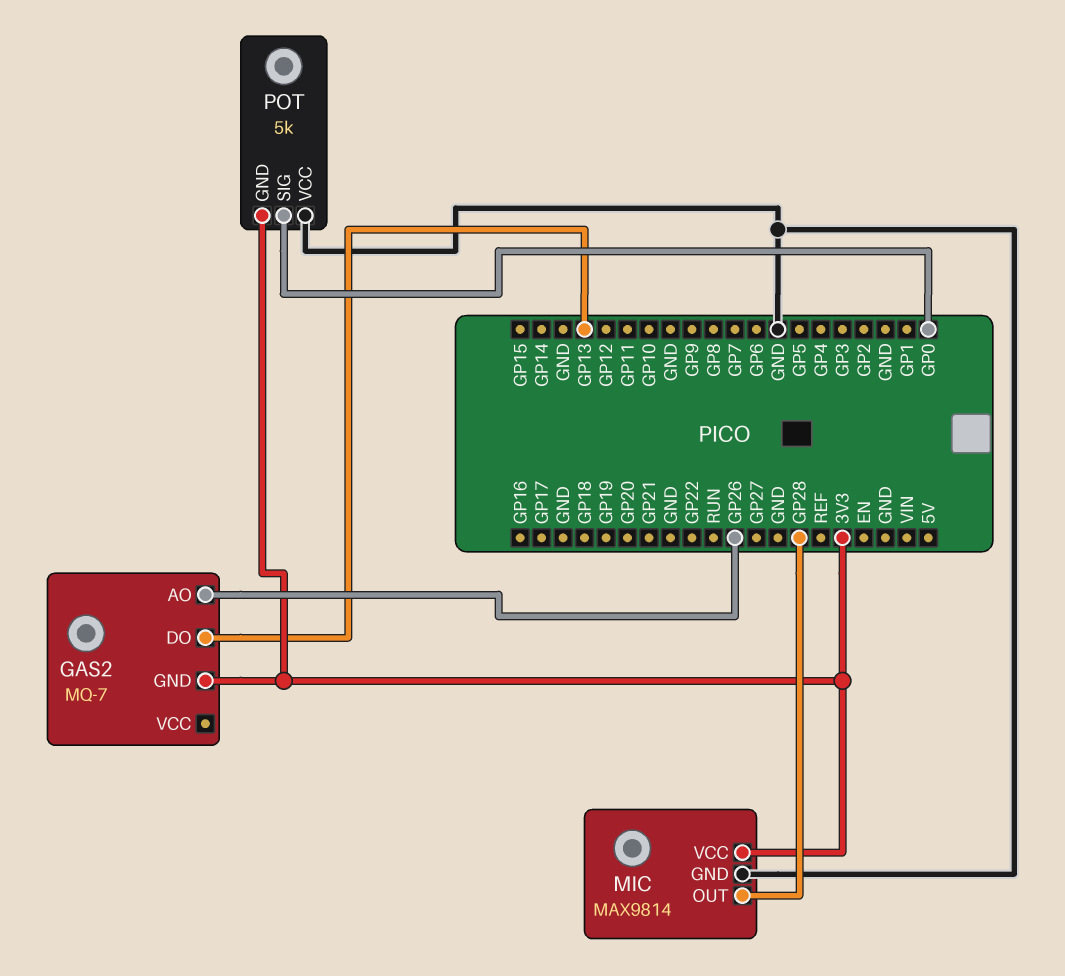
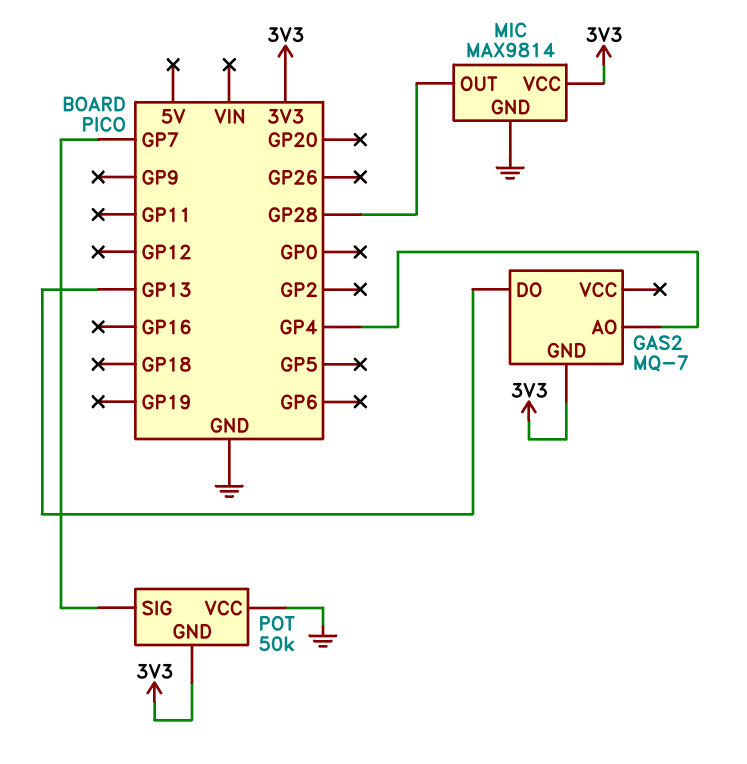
GAS2 pin AO: GP26 -> GP4
POT: 5k -> 50k
POT pin SIG: GP0 -> GP7

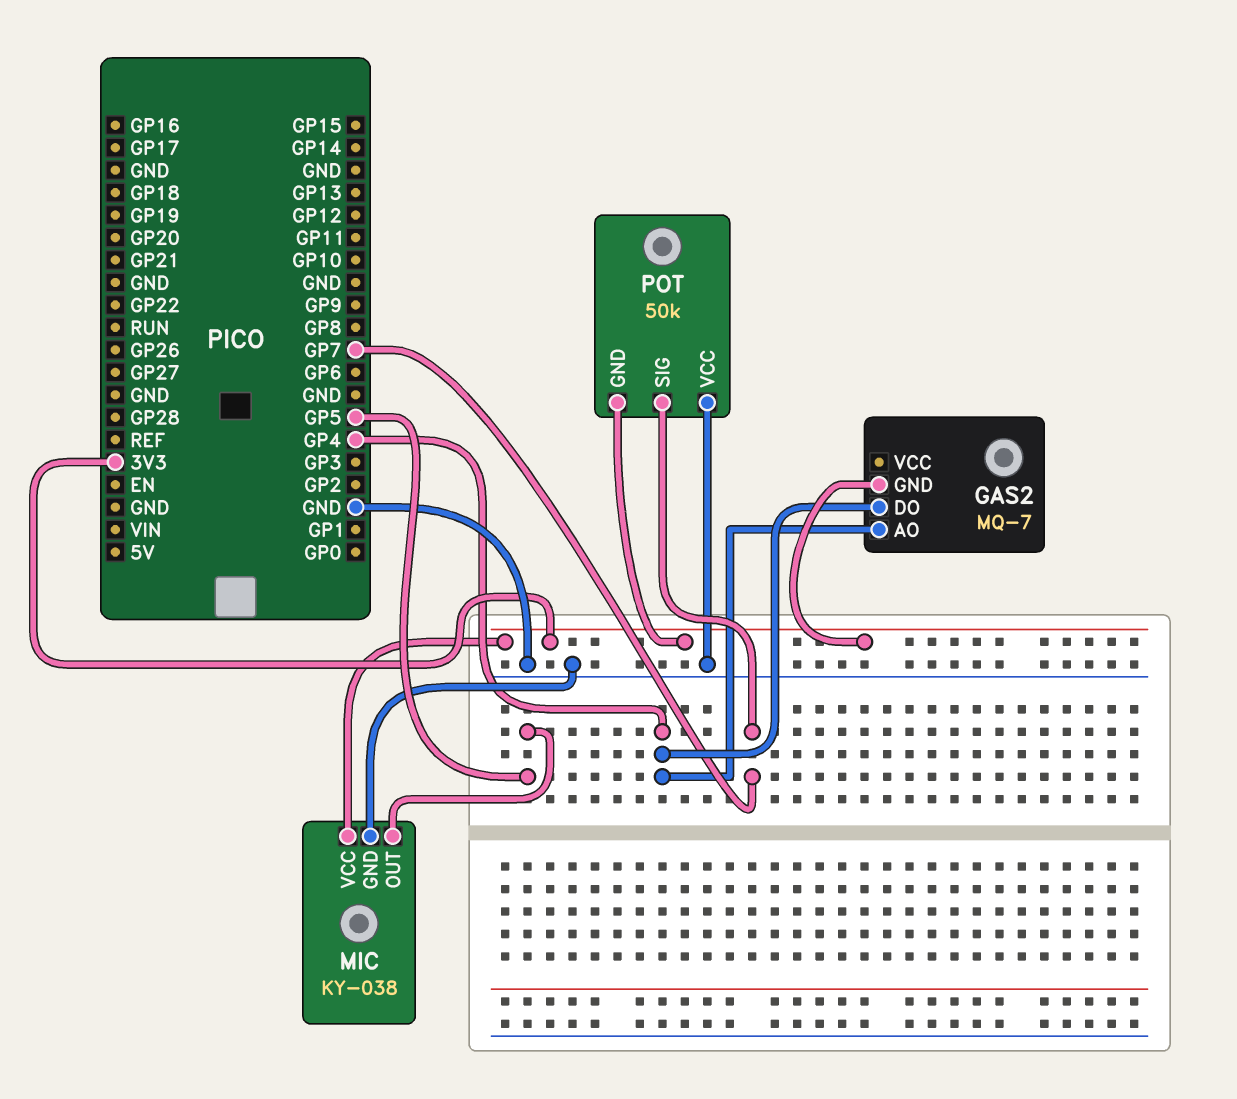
GAS2 pin DO: GP13 -> GP4
MIC: MAX9814 -> KY-038
MIC pin OUT: GP28 -> GP5

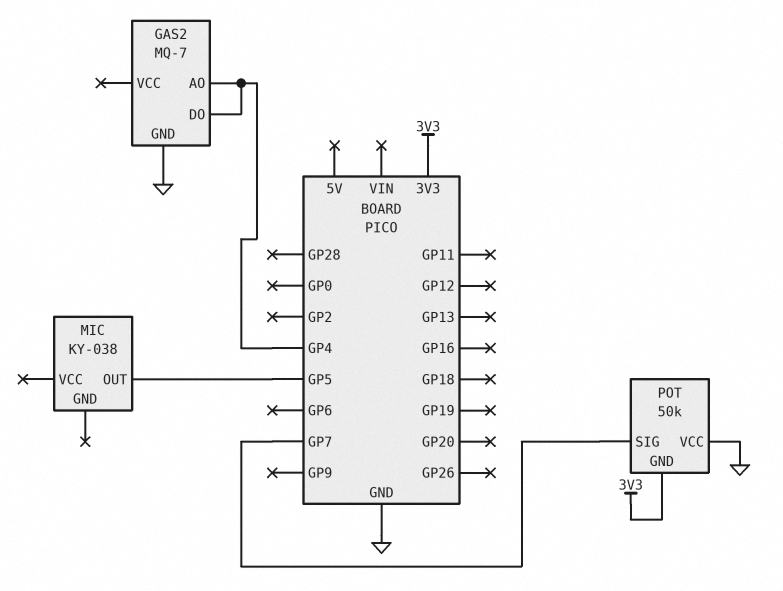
GAS2 pin GND: 3V3 -> GND
MIC pin GND: GND -> none
MIC pin VCC: 3V3 -> none

